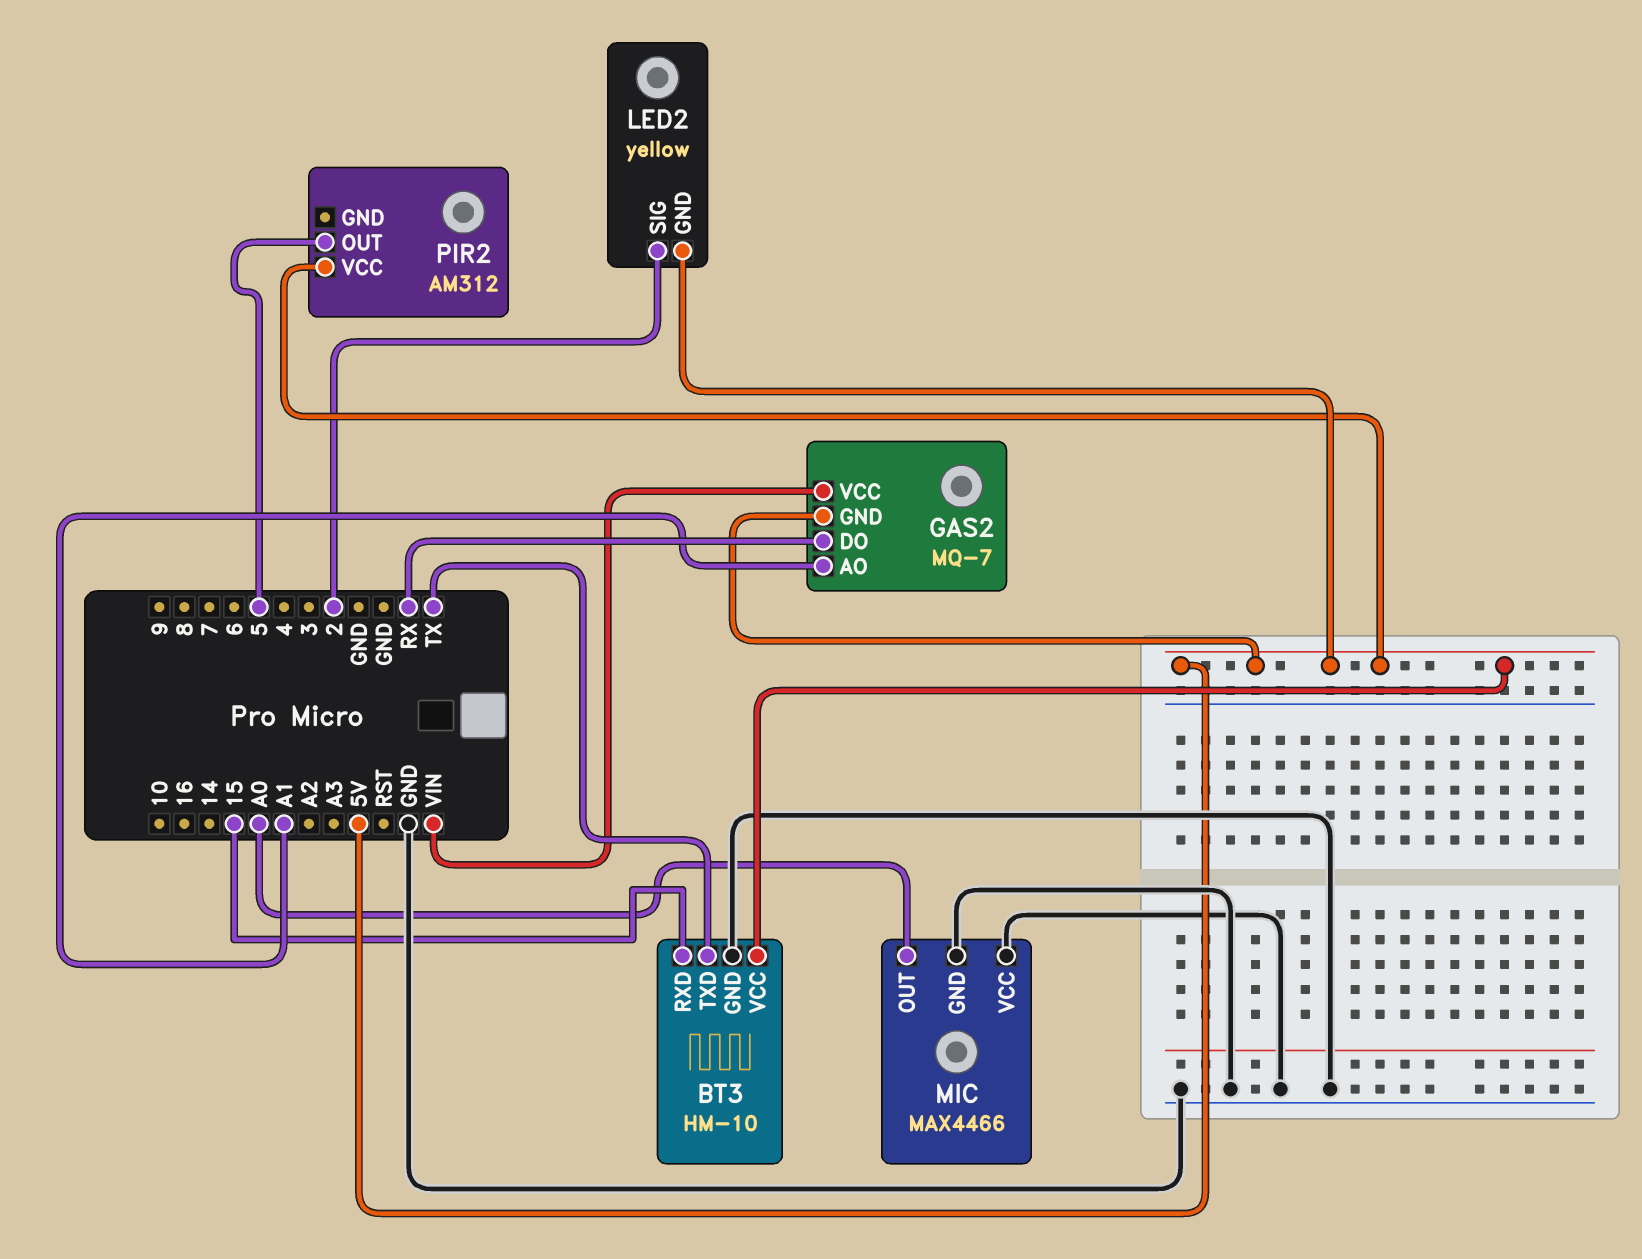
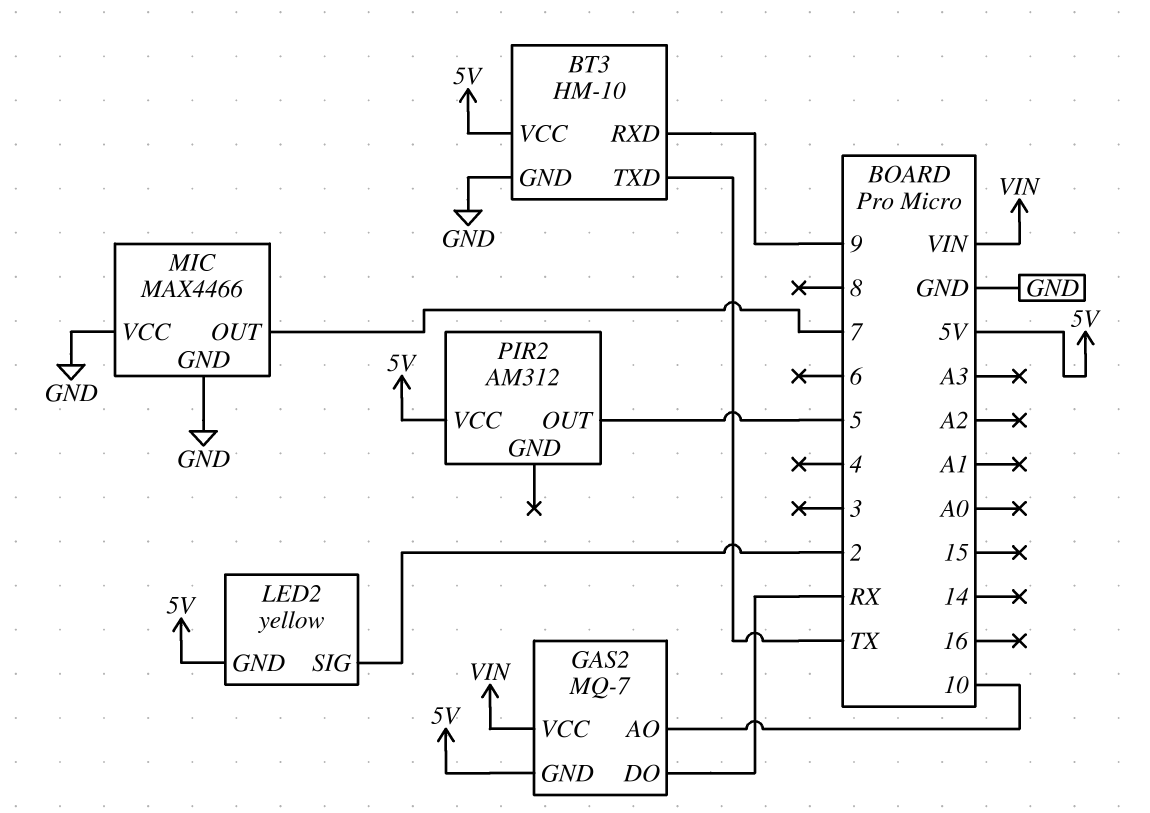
BT3 pin RXD: 15 -> 9
GAS2 pin AO: A1 -> 10
MIC pin OUT: A0 -> 7

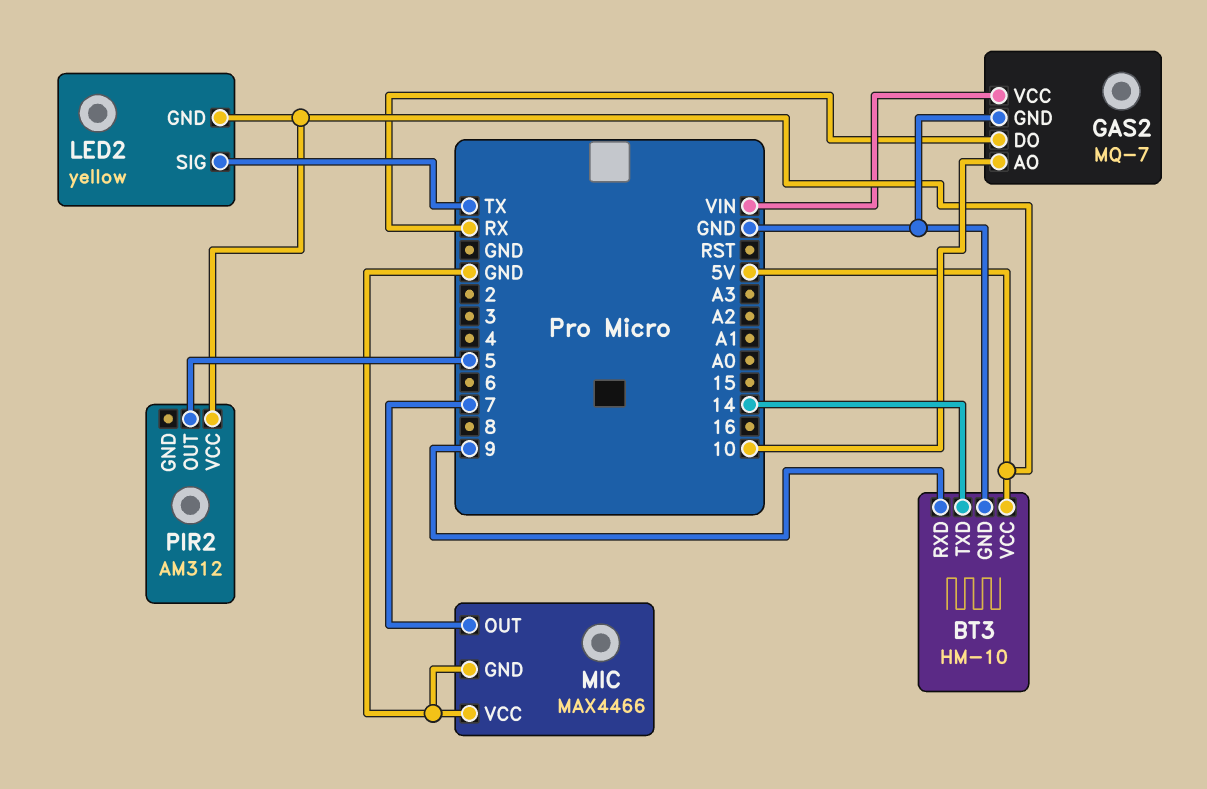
BT3 pin TXD: TX -> 14
GAS2 pin GND: 5V -> GND
LED2 pin SIG: 2 -> TX

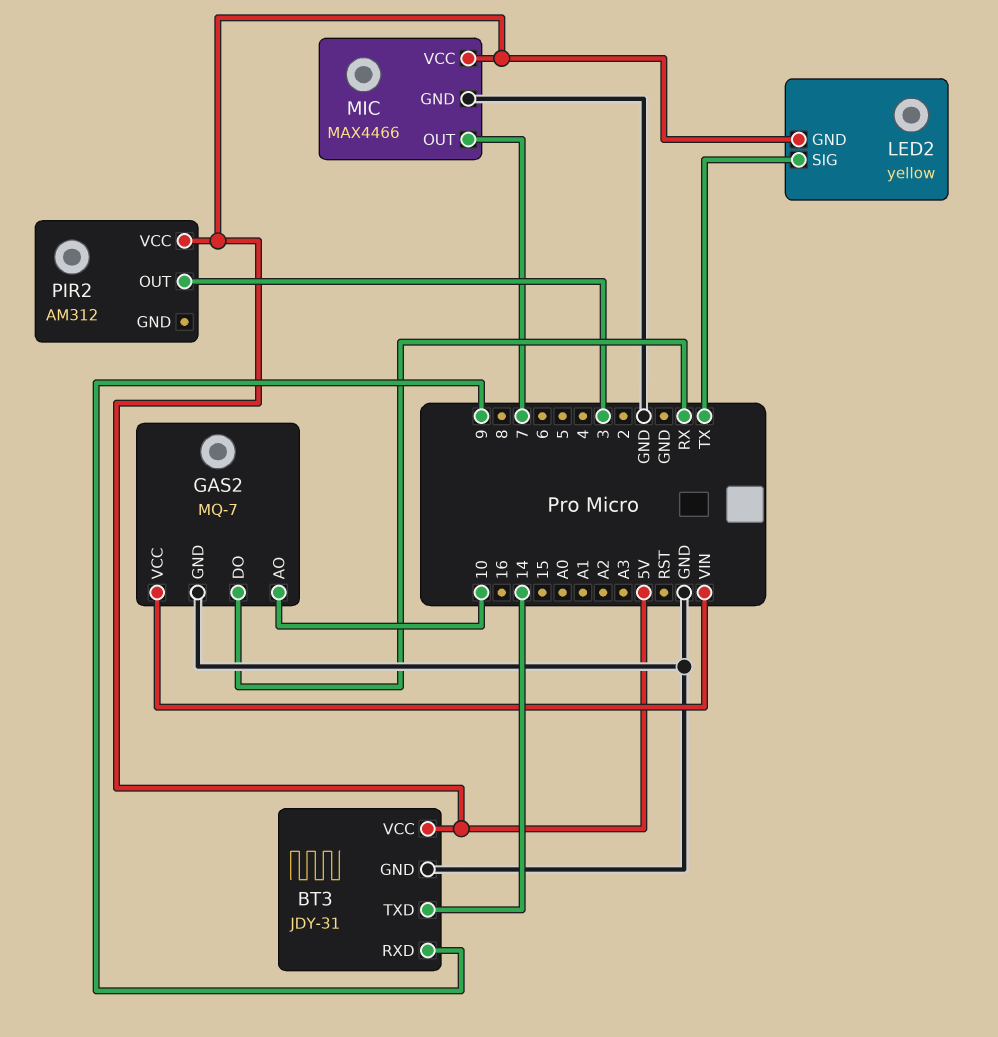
BT3: HM-10 -> JDY-31
MIC pin VCC: GND -> 5V
PIR2 pin OUT: 5 -> 3

